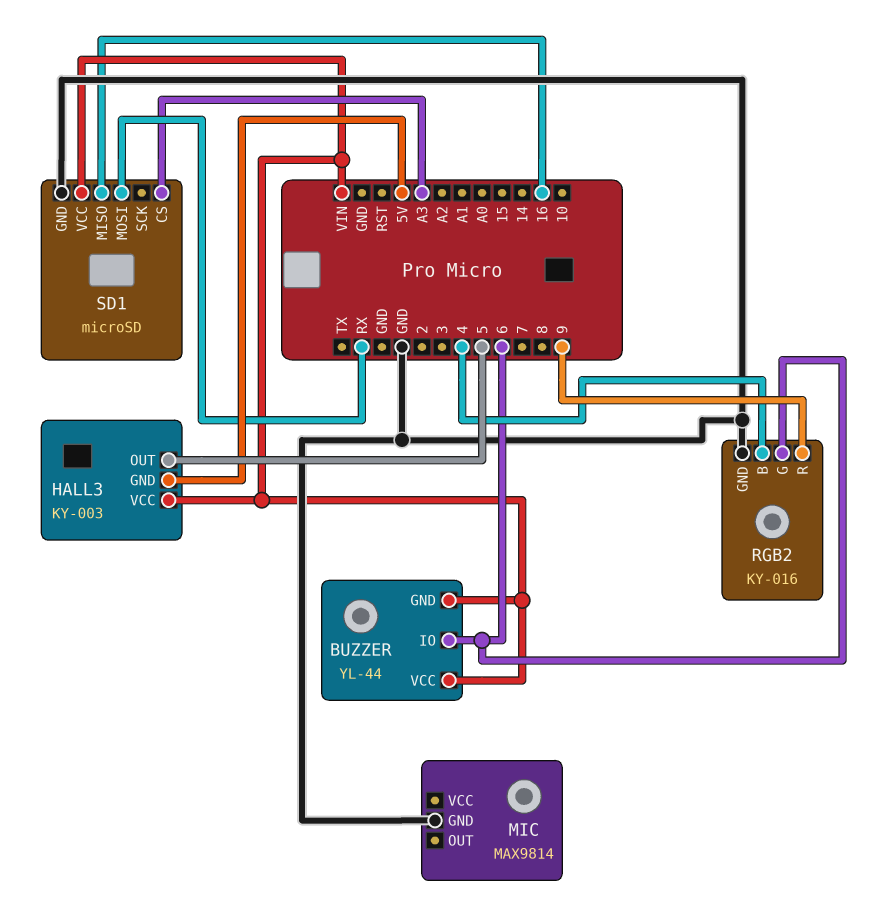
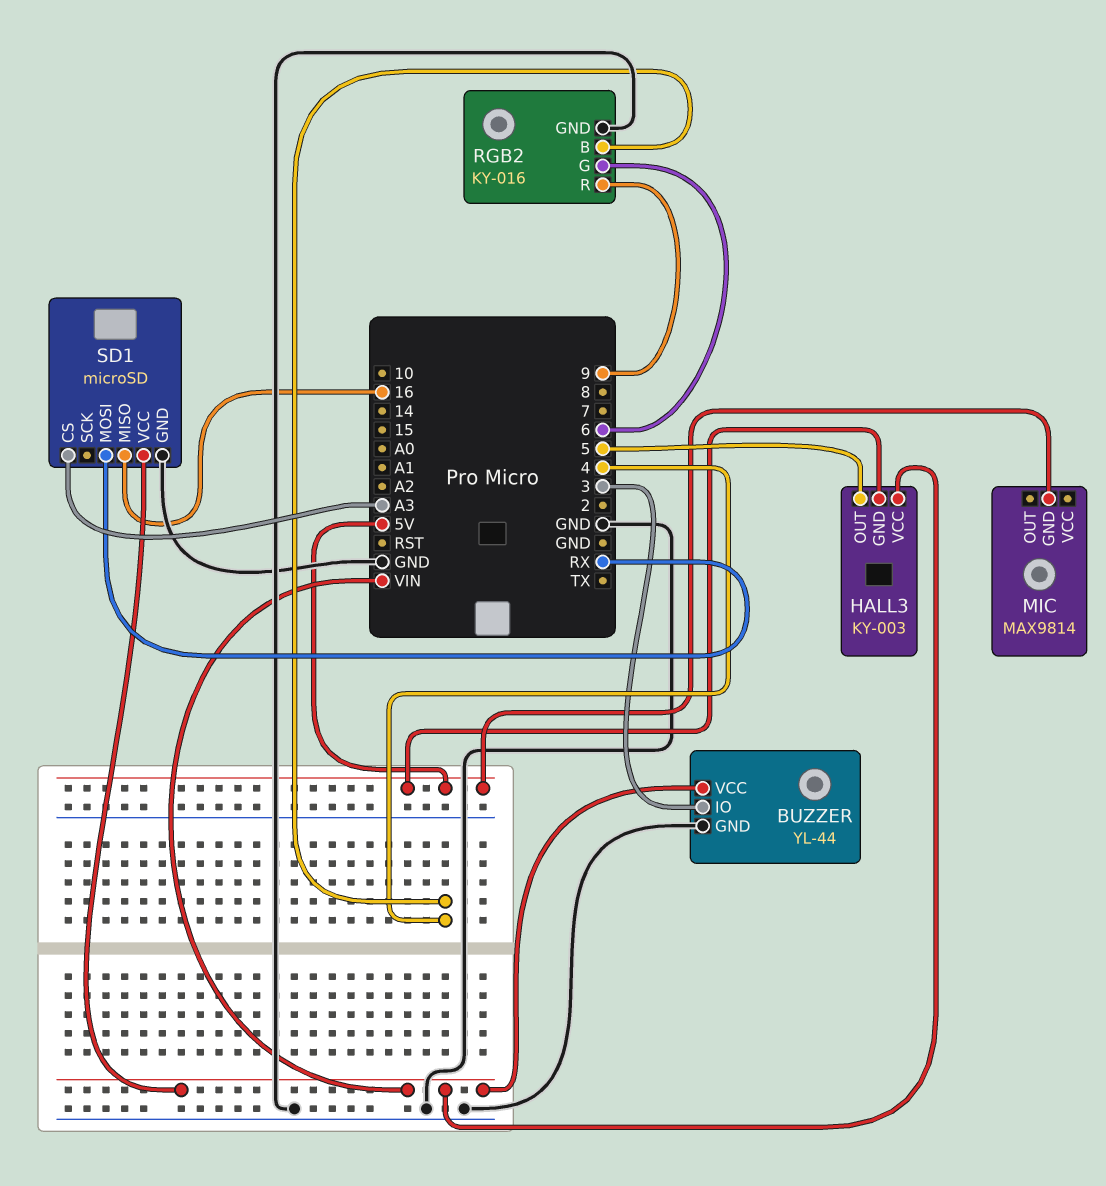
BUZZER pin GND: VIN -> GND
BUZZER pin IO: 6 -> 3
MIC pin GND: GND -> 5V

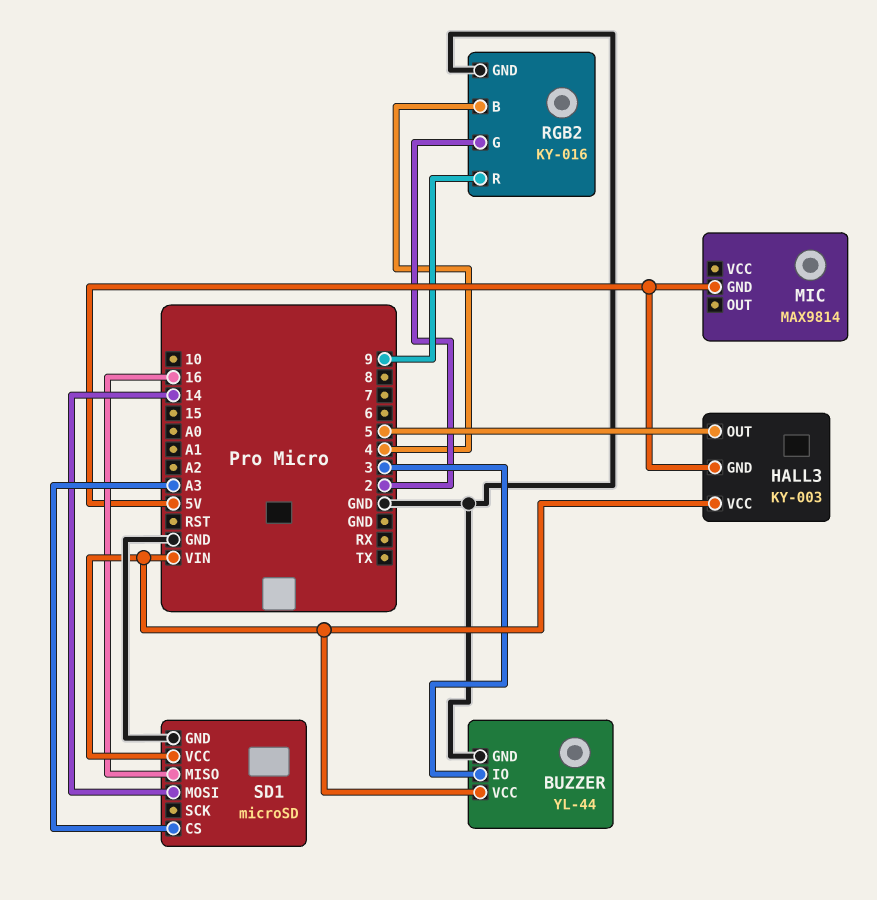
RGB2 pin G: 6 -> 2
SD1 pin MOSI: RX -> 14

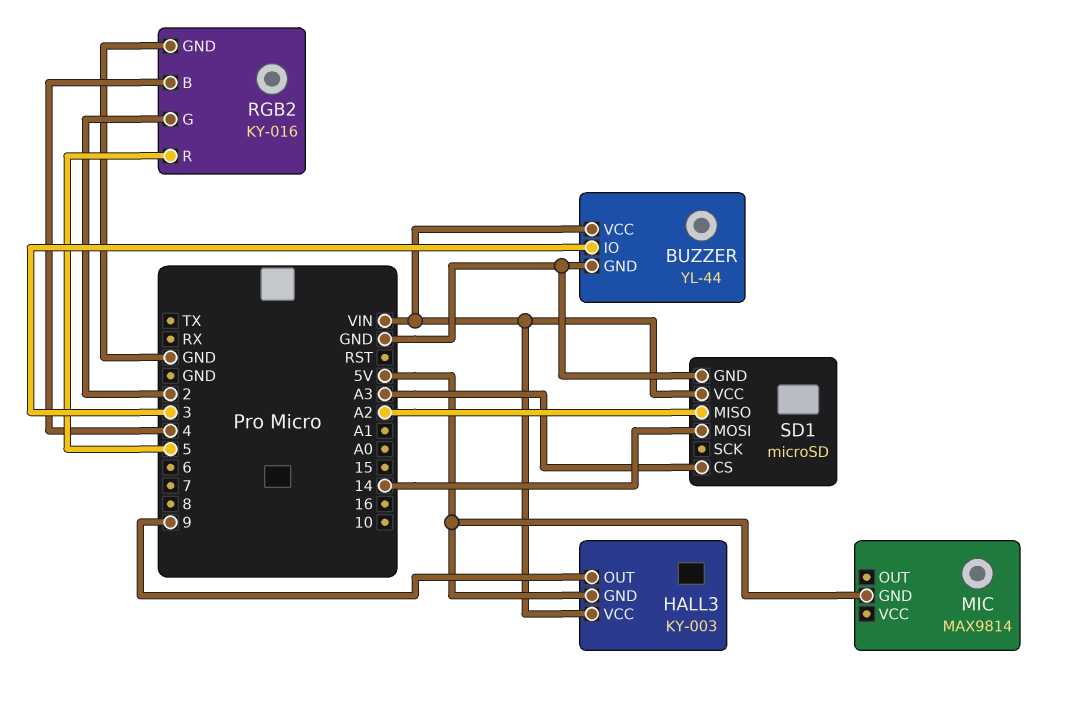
HALL3 pin OUT: 5 -> 9
RGB2 pin R: 9 -> 5
SD1 pin MISO: 16 -> A2

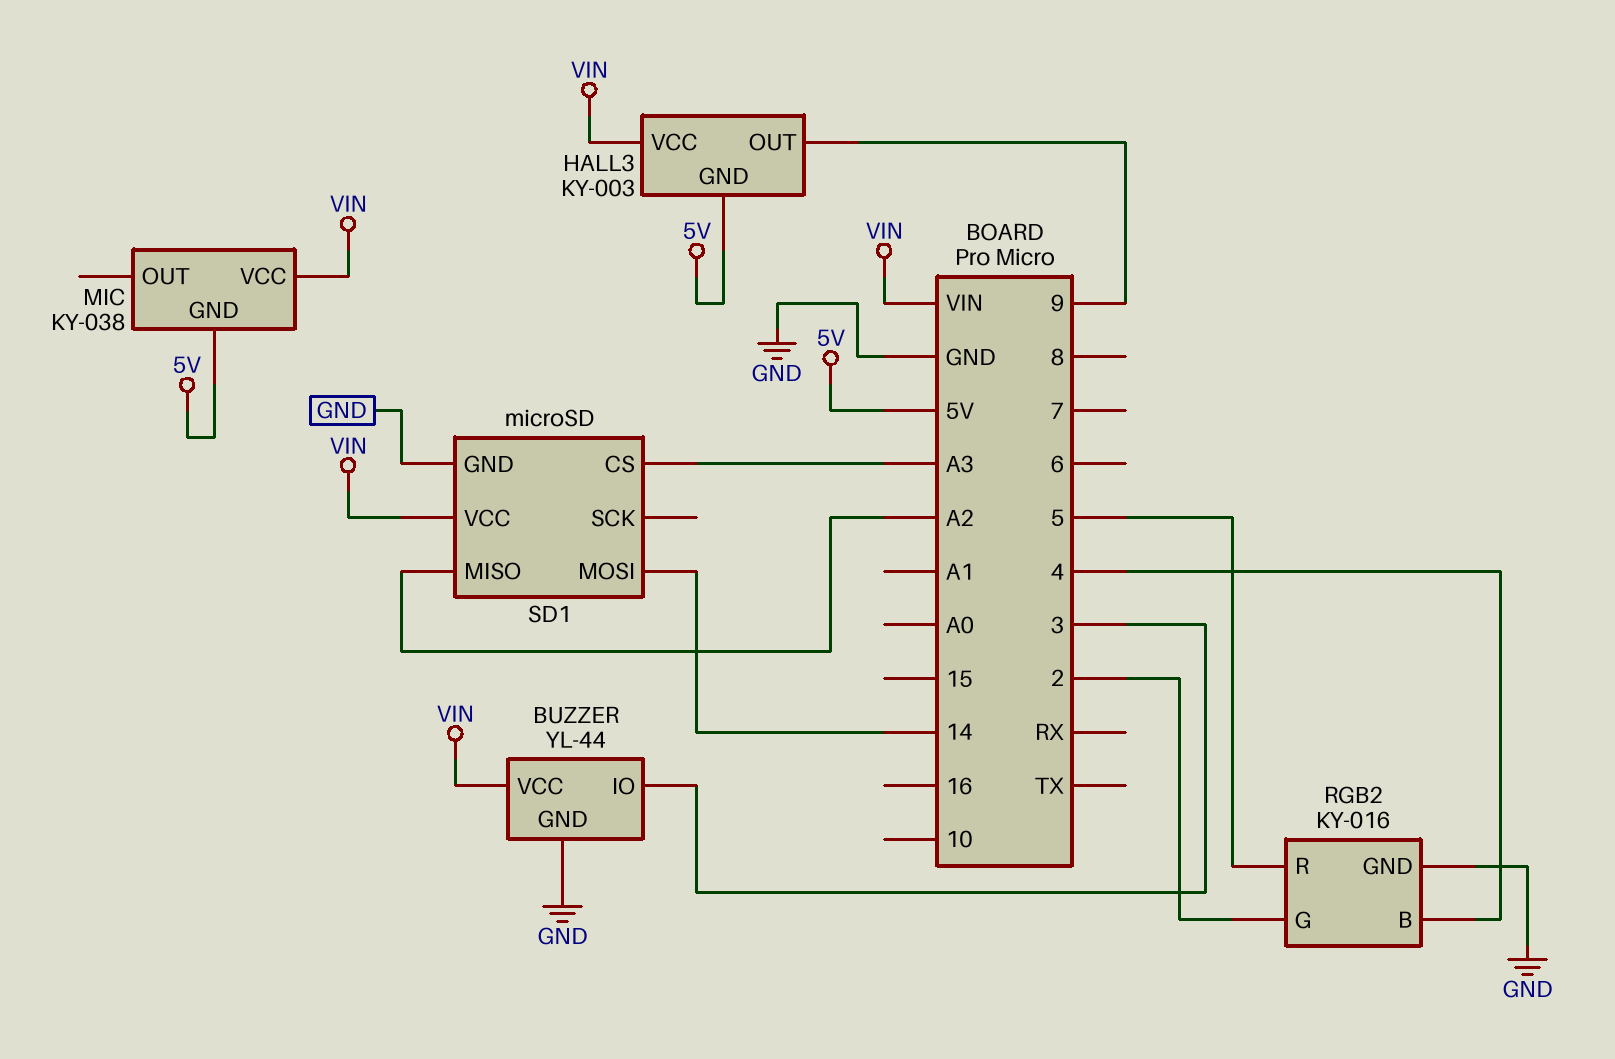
MIC: MAX9814 -> KY-038
MIC pin VCC: none -> VIN

